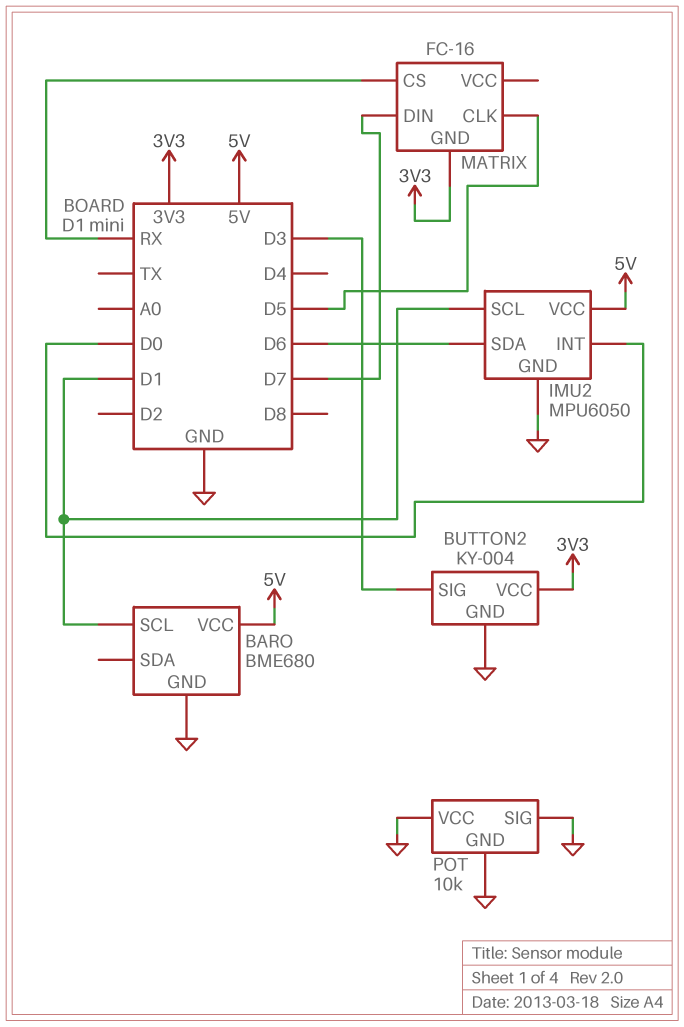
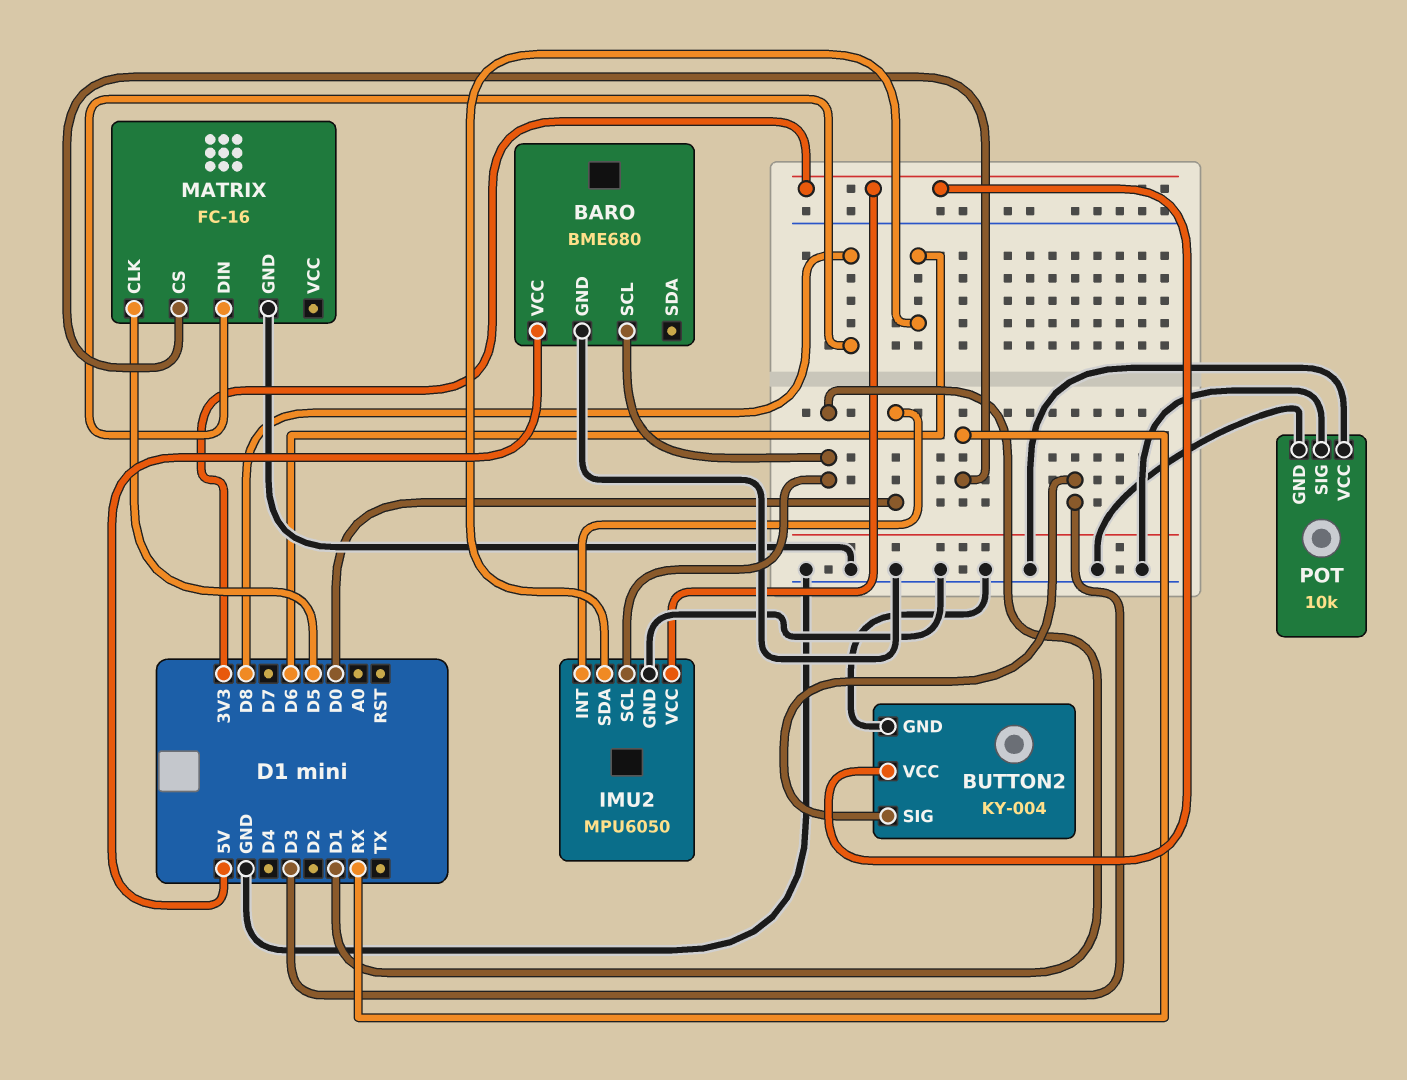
IMU2 pin VCC: 5V -> 3V3
MATRIX pin DIN: D7 -> D8
MATRIX pin GND: 3V3 -> GND

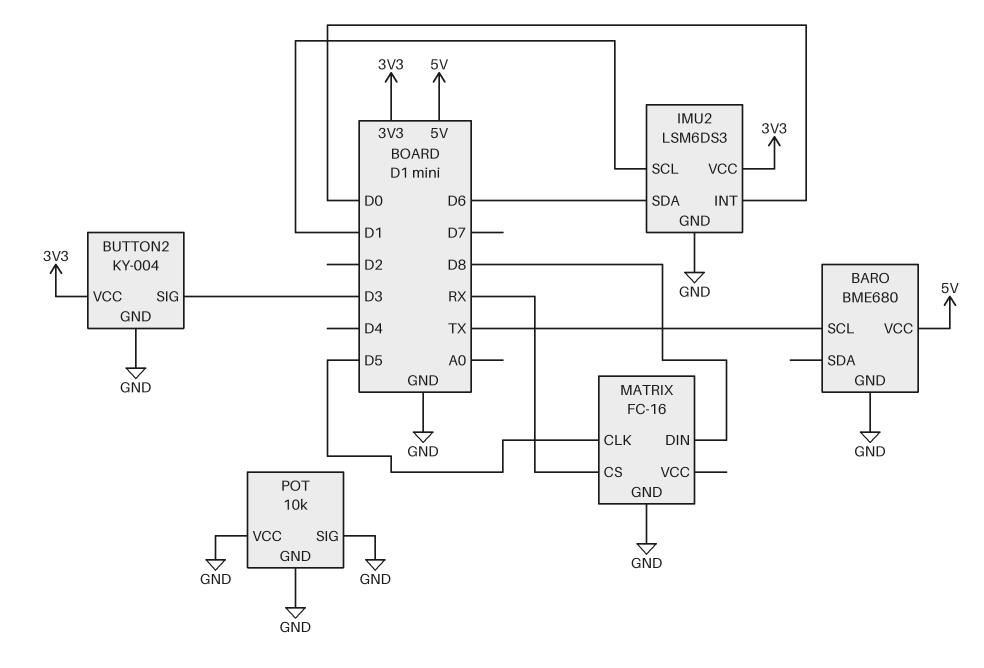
BARO pin SCL: D1 -> TX
IMU2: MPU6050 -> LSM6DS3

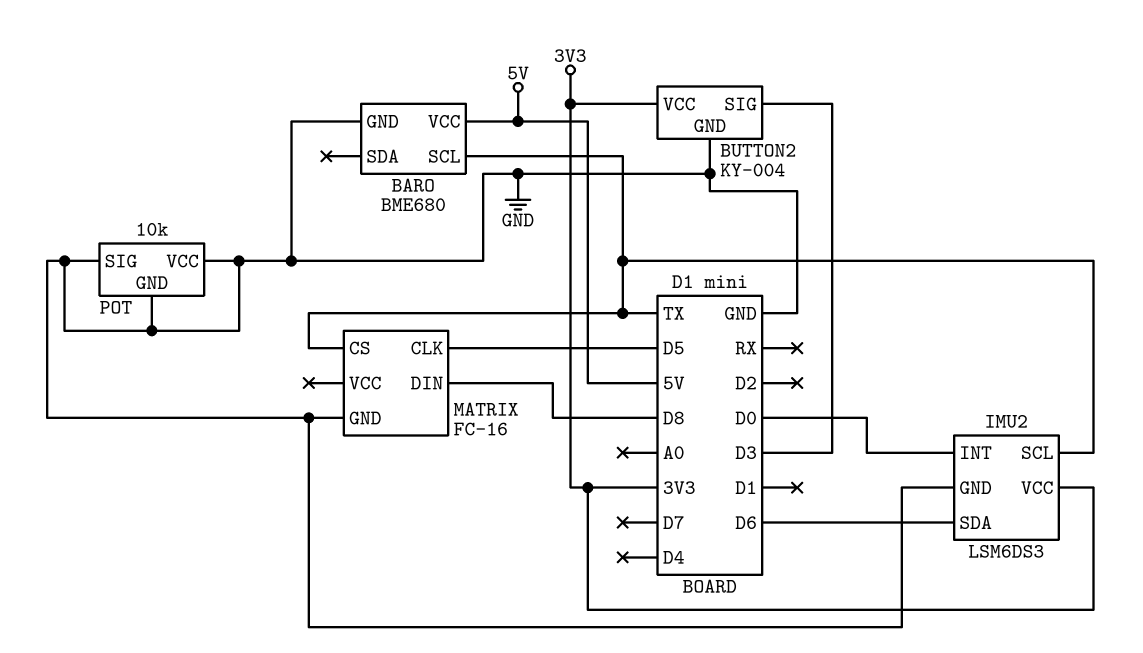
IMU2 pin SCL: D1 -> TX
MATRIX pin CS: RX -> TX

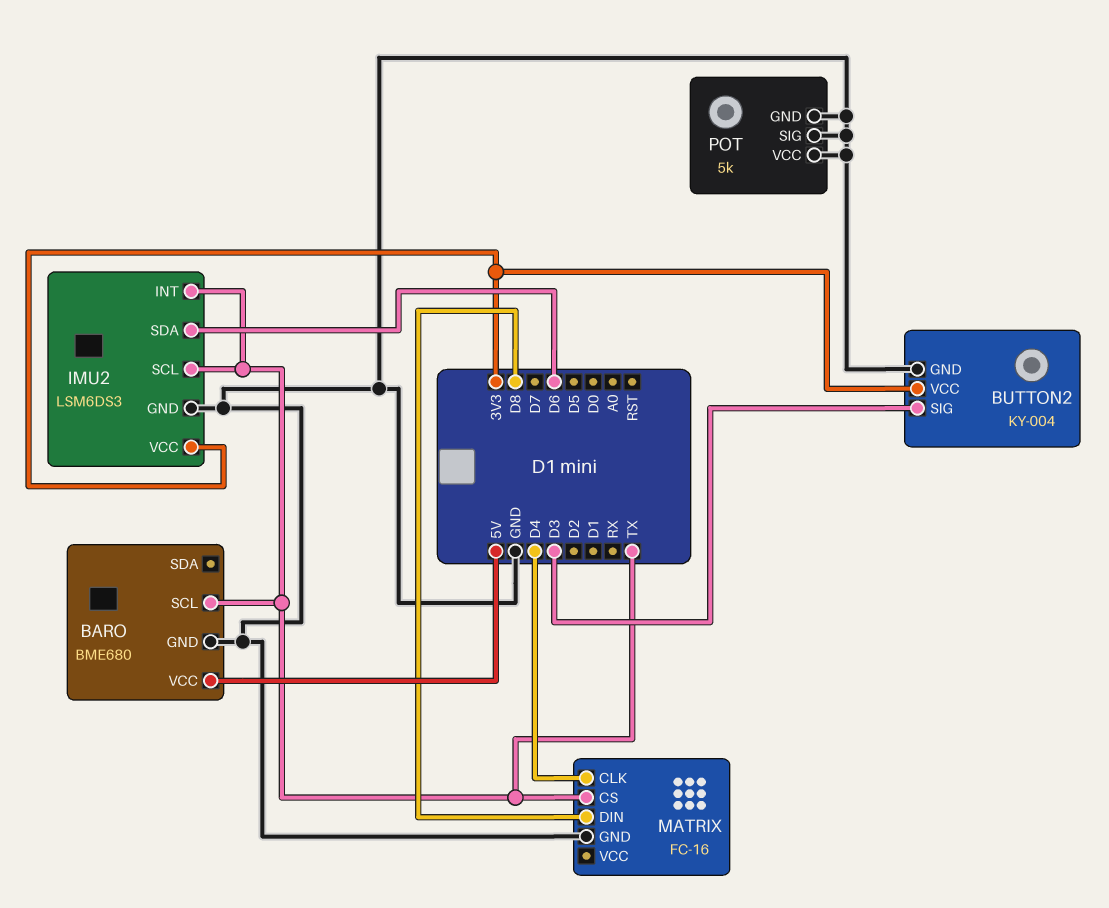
IMU2 pin INT: D0 -> TX
MATRIX pin CLK: D5 -> D4
POT: 10k -> 5k

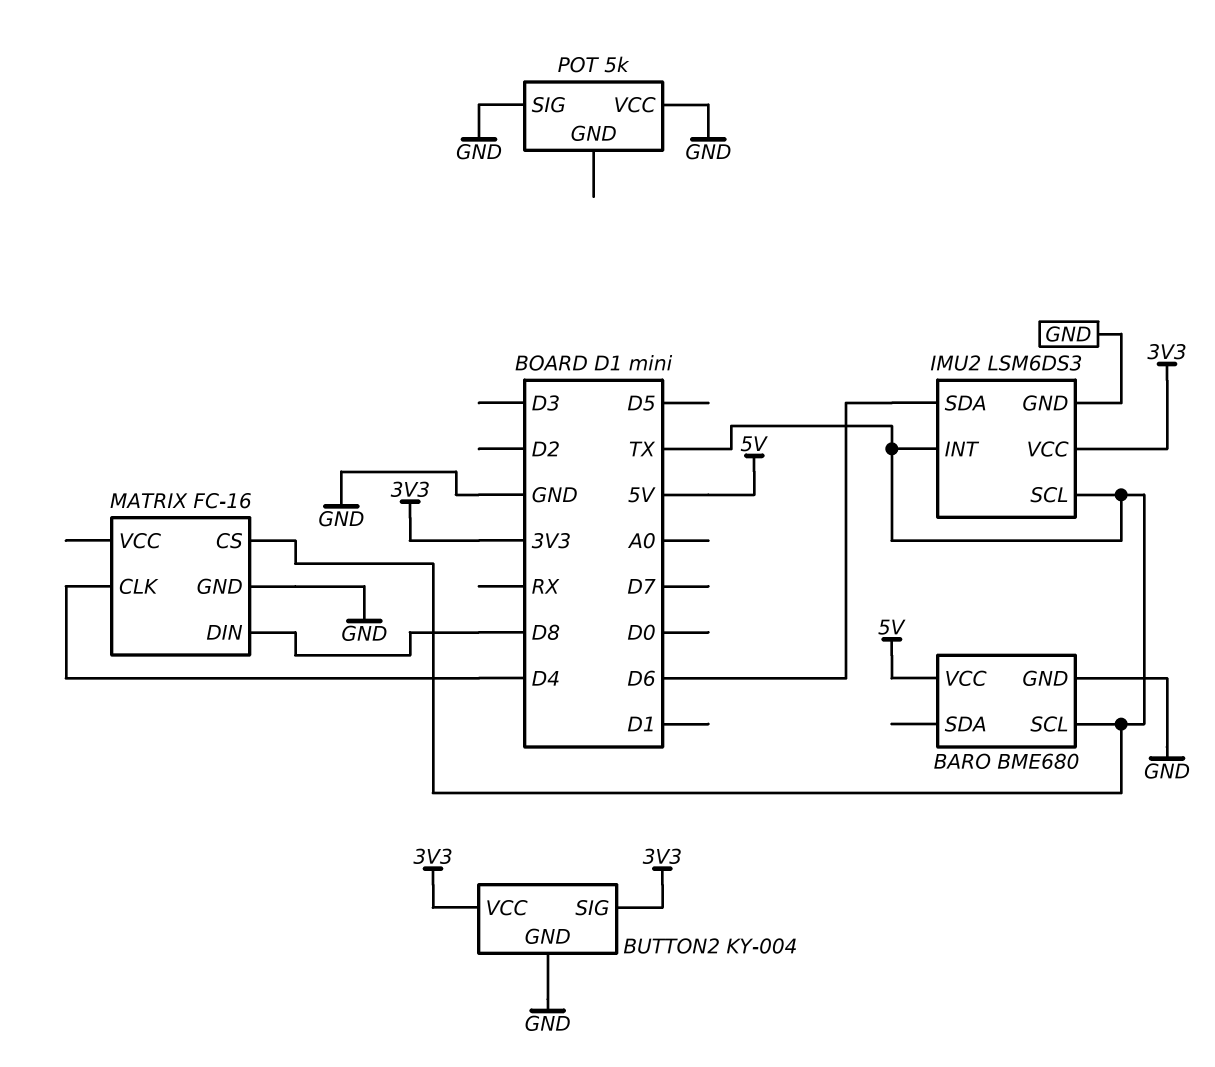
BUTTON2 pin SIG: D3 -> 3V3
POT pin GND: GND -> none

